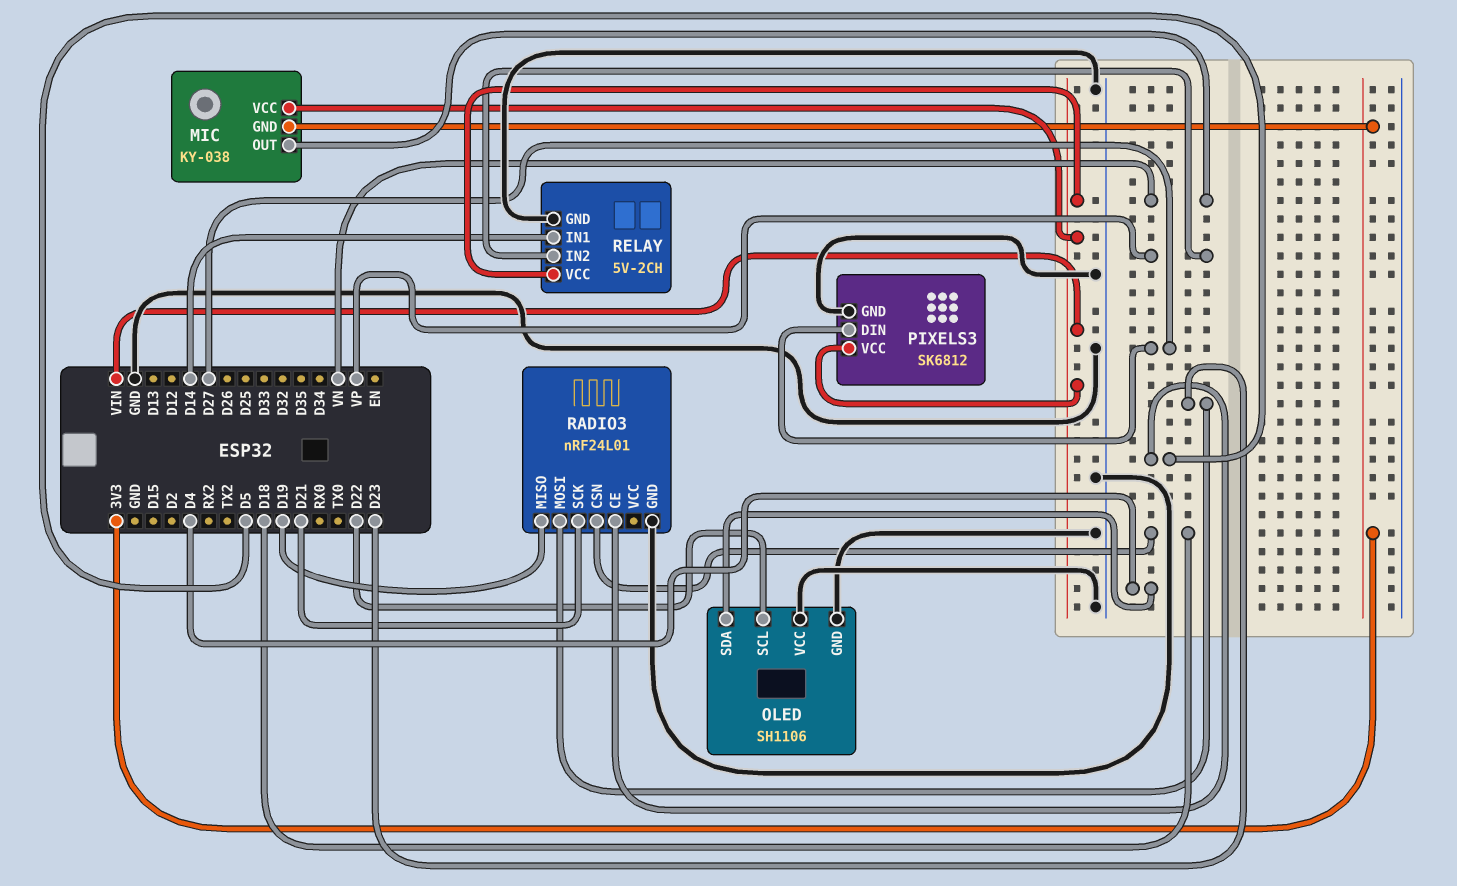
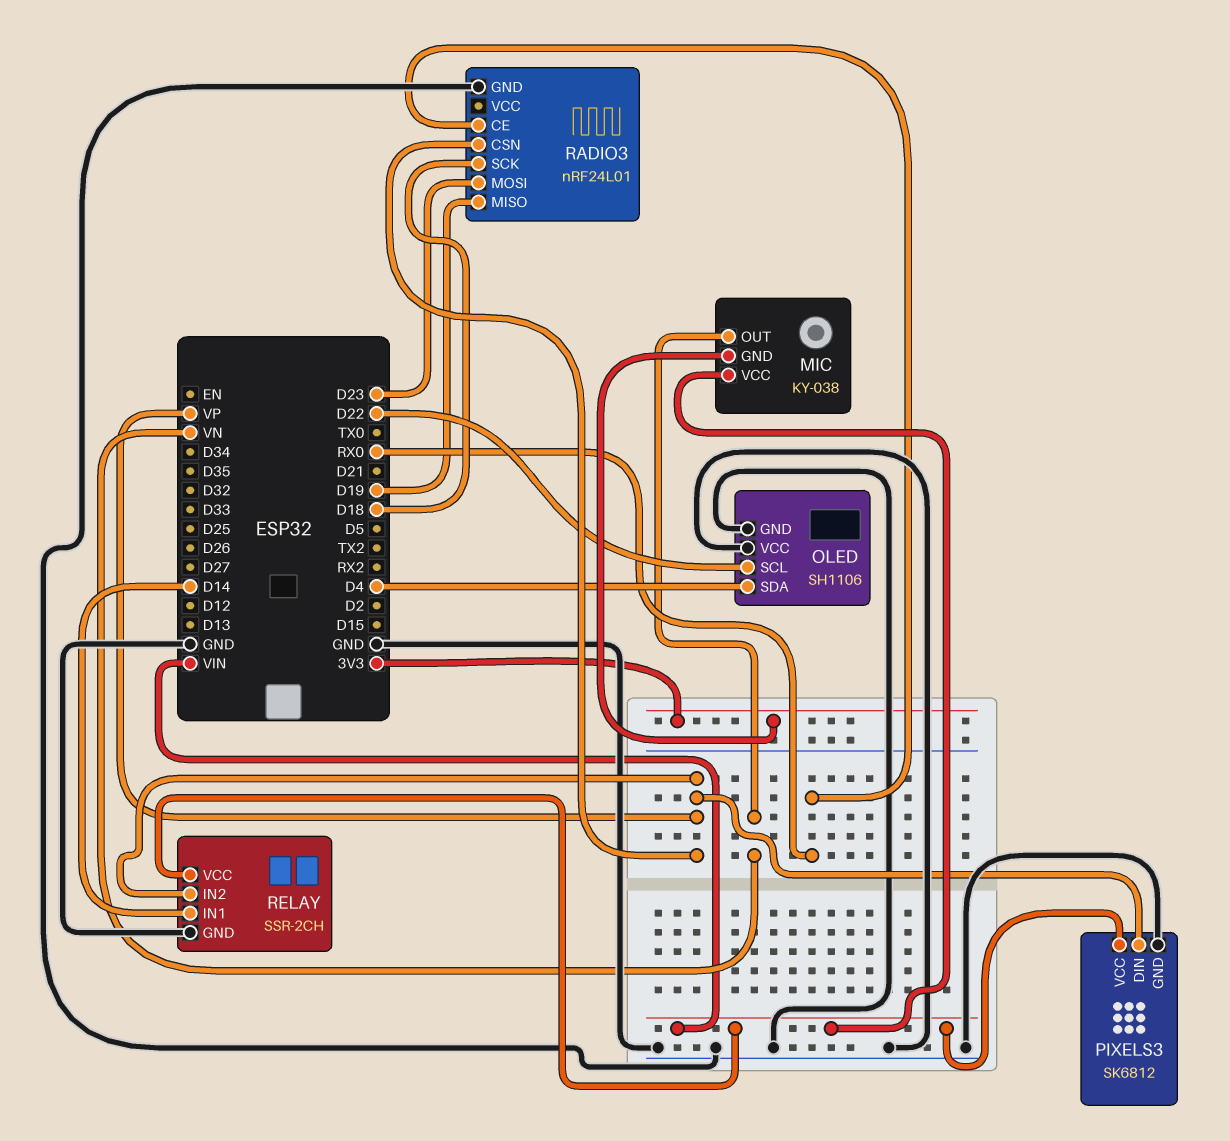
PIXELS3 pin DIN: D27 -> VP
RADIO3 pin CE: D5 -> RX0
RADIO3 pin CSN: D18 -> VP
RADIO3 pin SCK: D21 -> D18
RELAY: 5V-2CH -> SSR-2CH

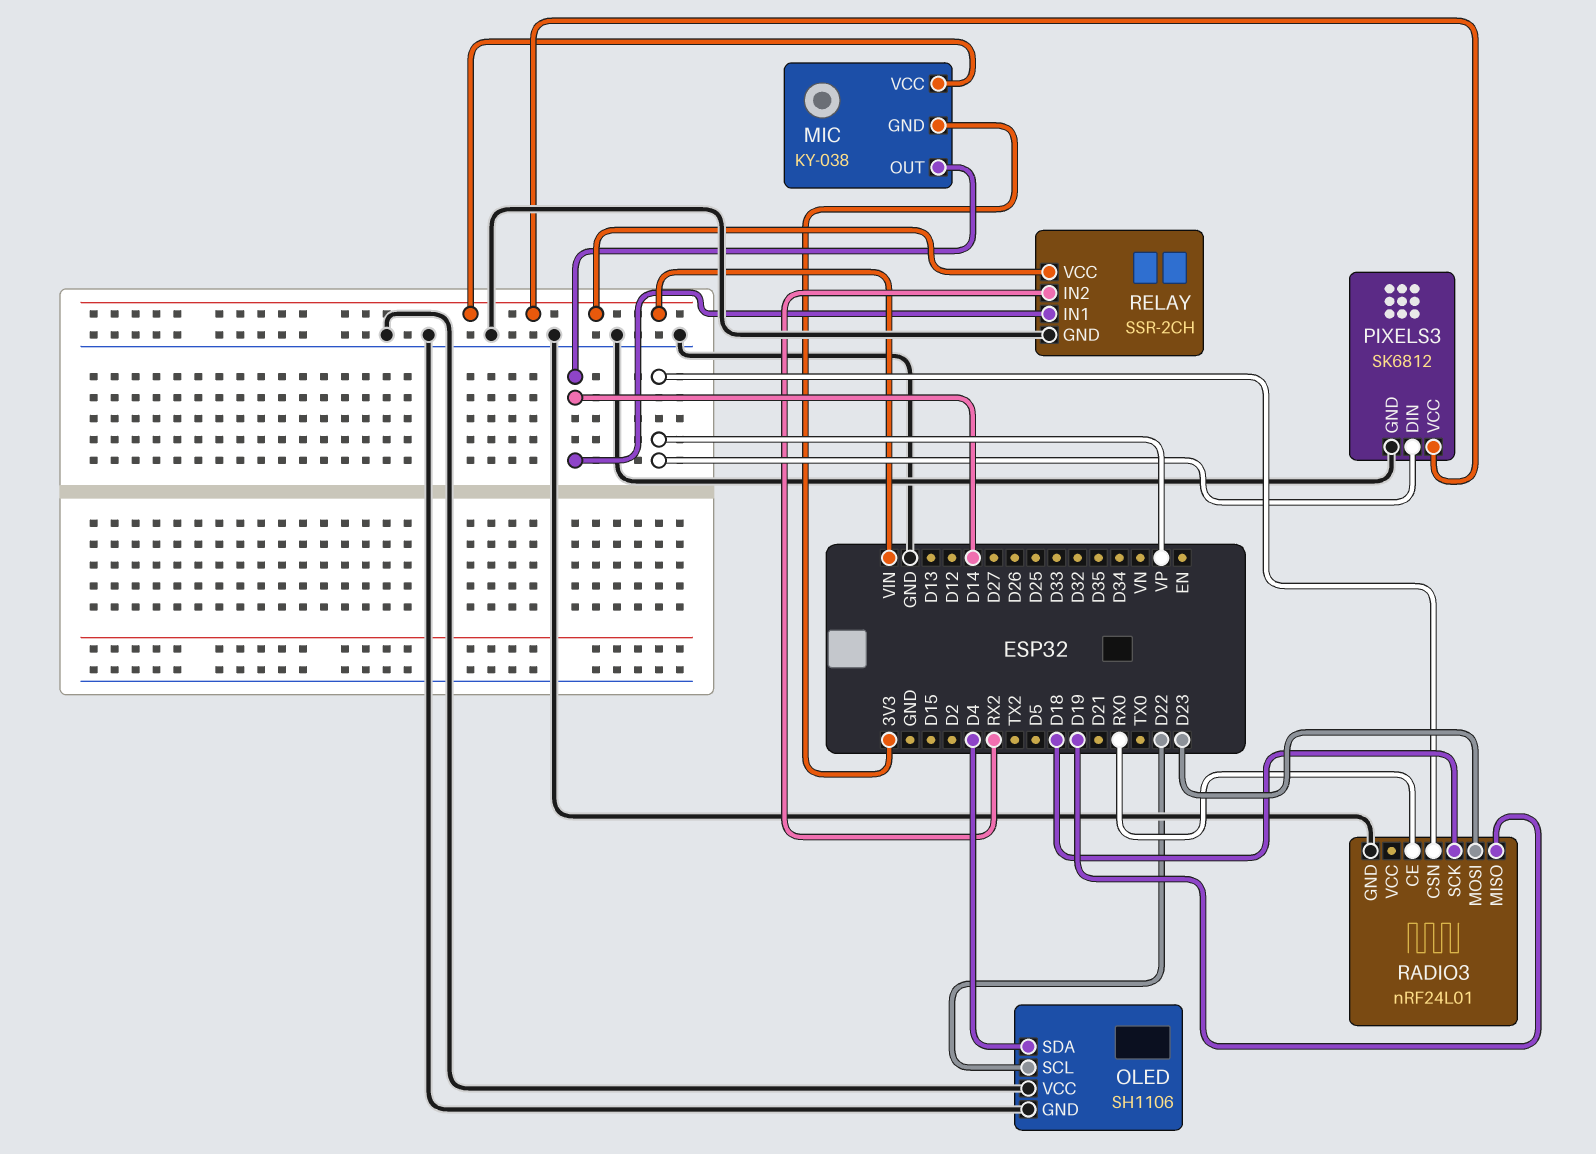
MIC pin OUT: VN -> D14
RELAY pin IN2: VP -> RX2

